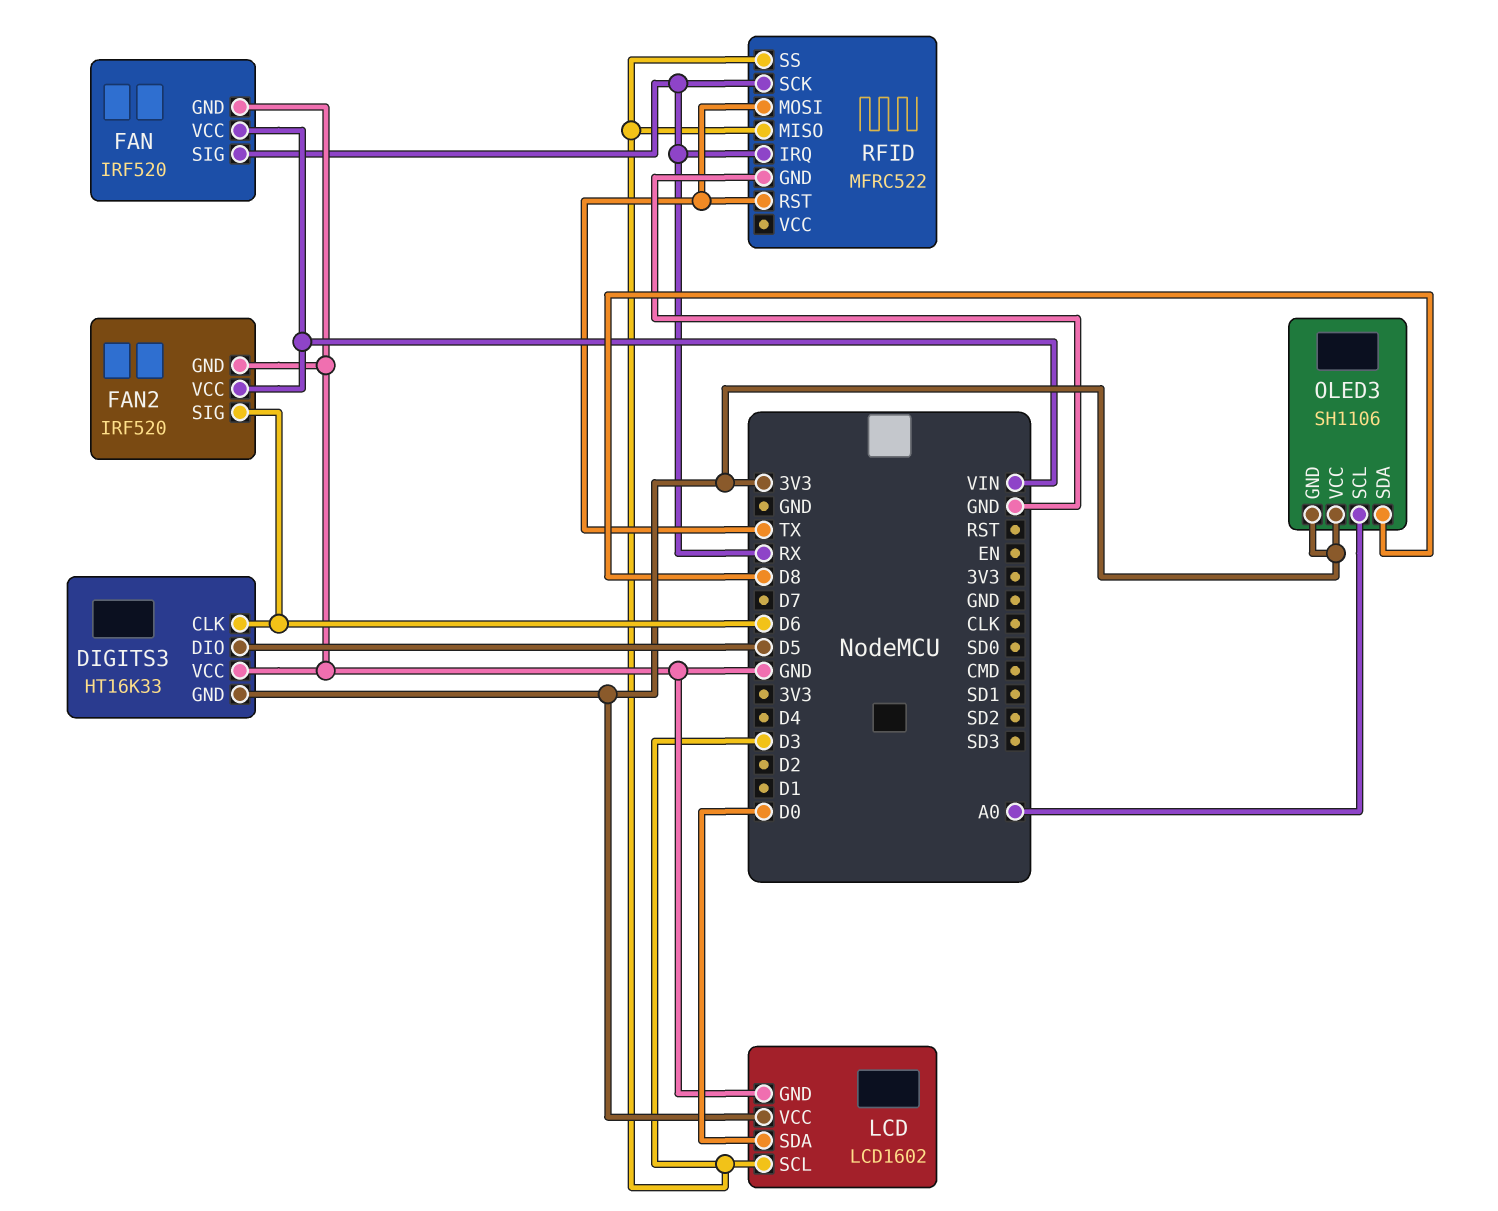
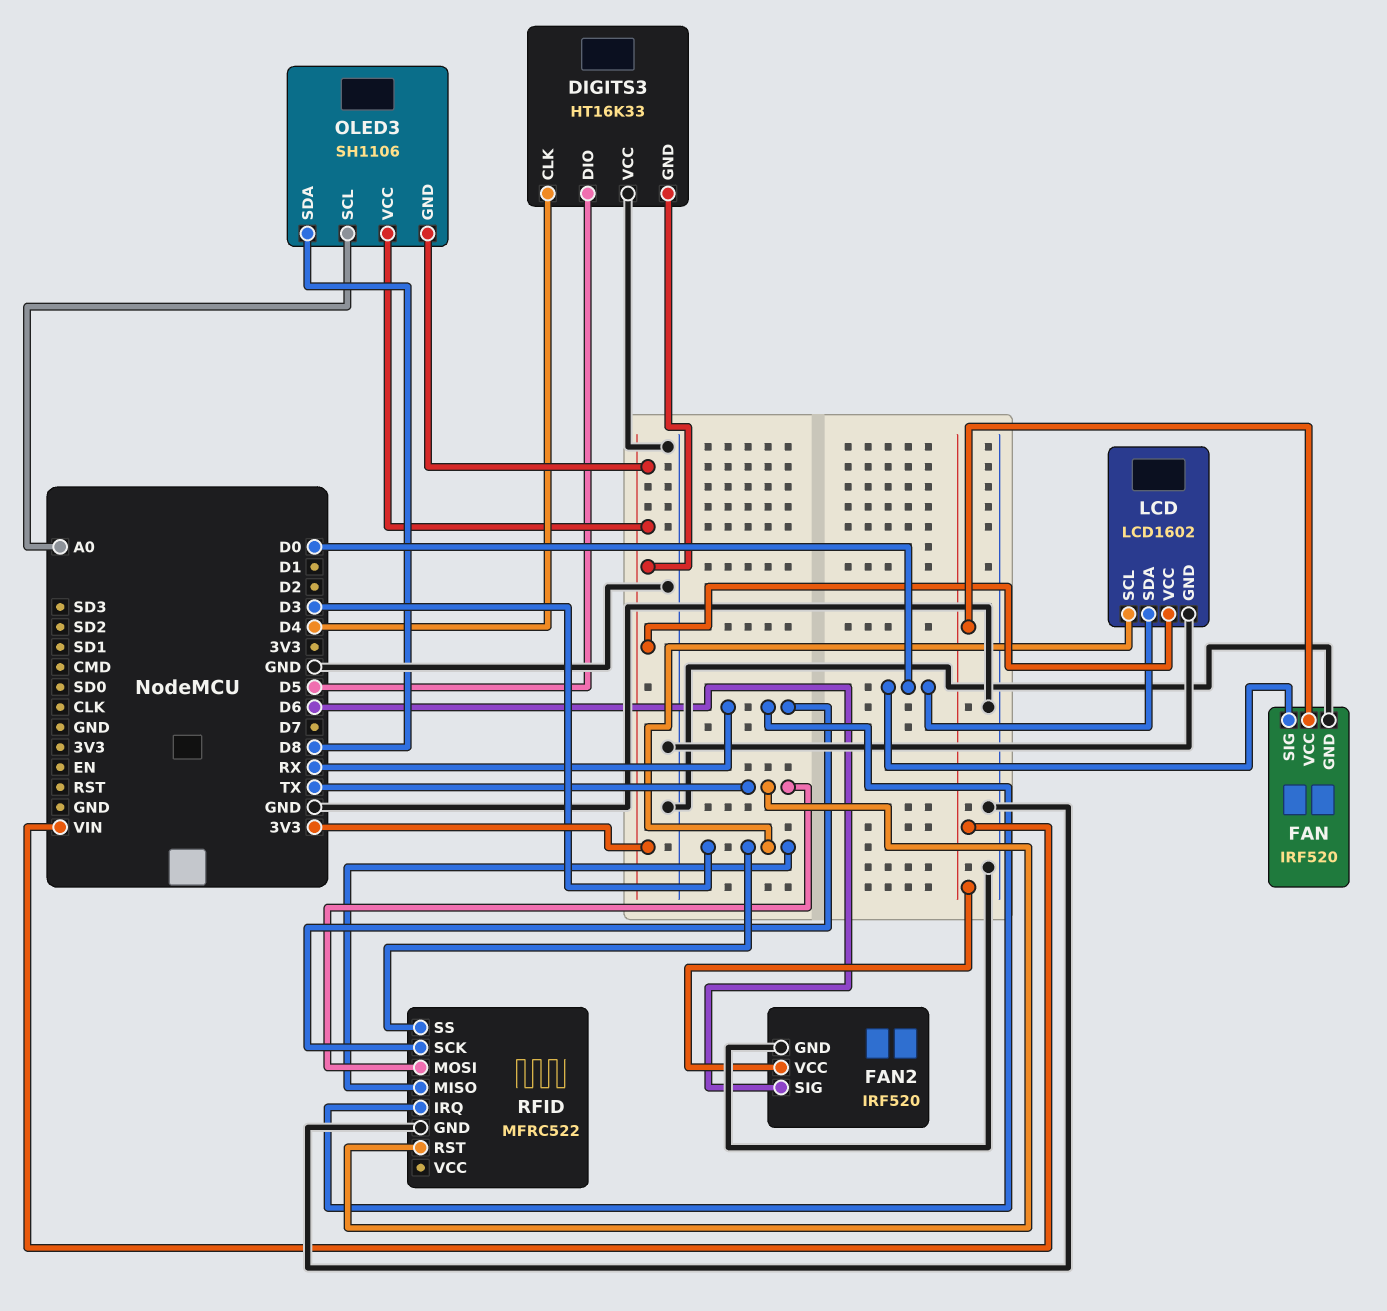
DIGITS3 pin CLK: D6 -> D4
FAN pin SIG: RX -> D0

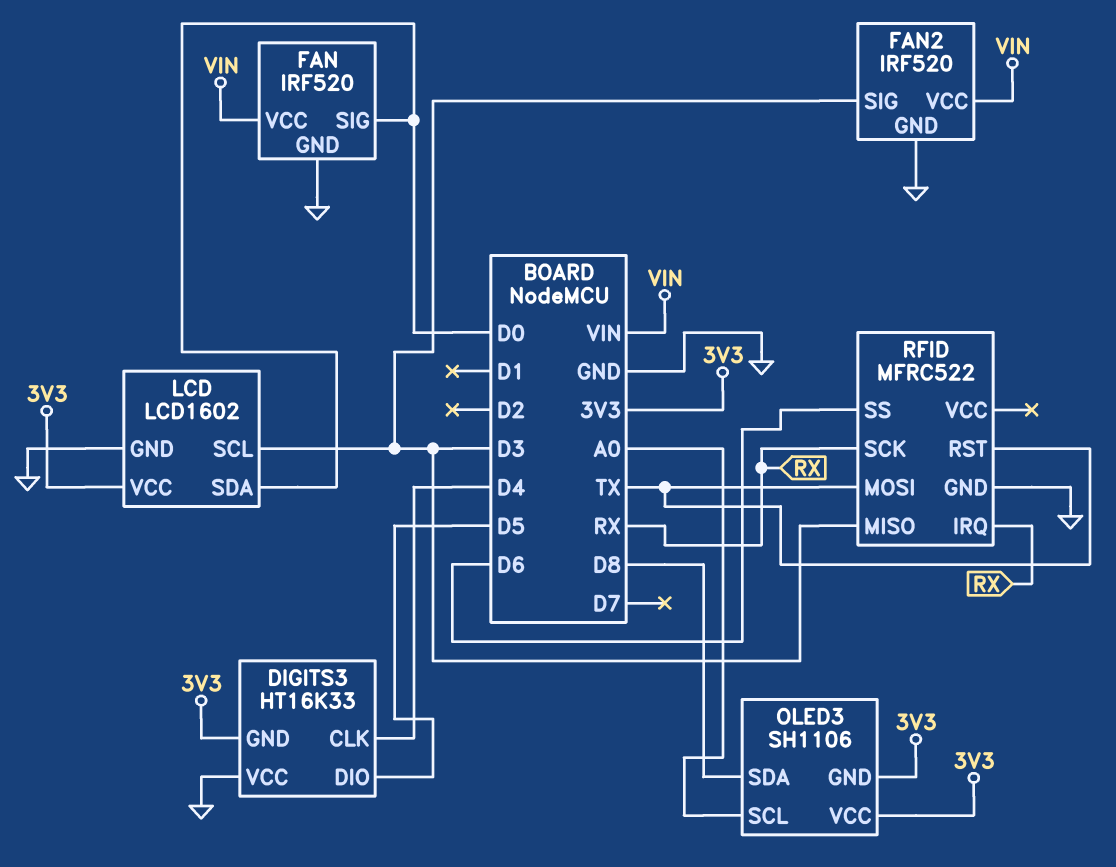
FAN2 pin SIG: D6 -> D3
RFID pin SS: D3 -> D6

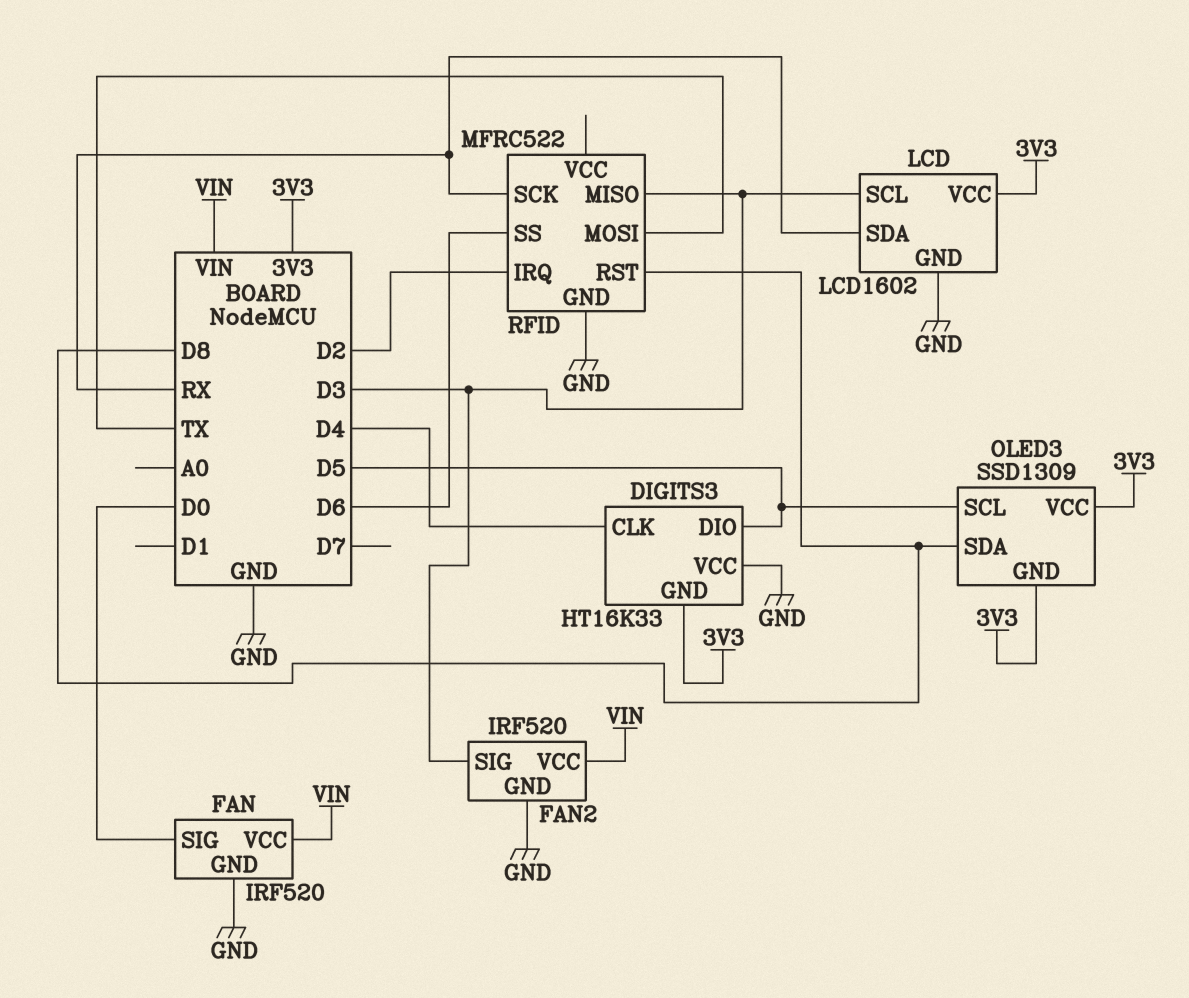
LCD pin SDA: D0 -> RX
OLED3: SH1106 -> SSD1309
OLED3 pin SCL: A0 -> D5
RFID pin IRQ: RX -> D2
RFID pin RST: TX -> D8

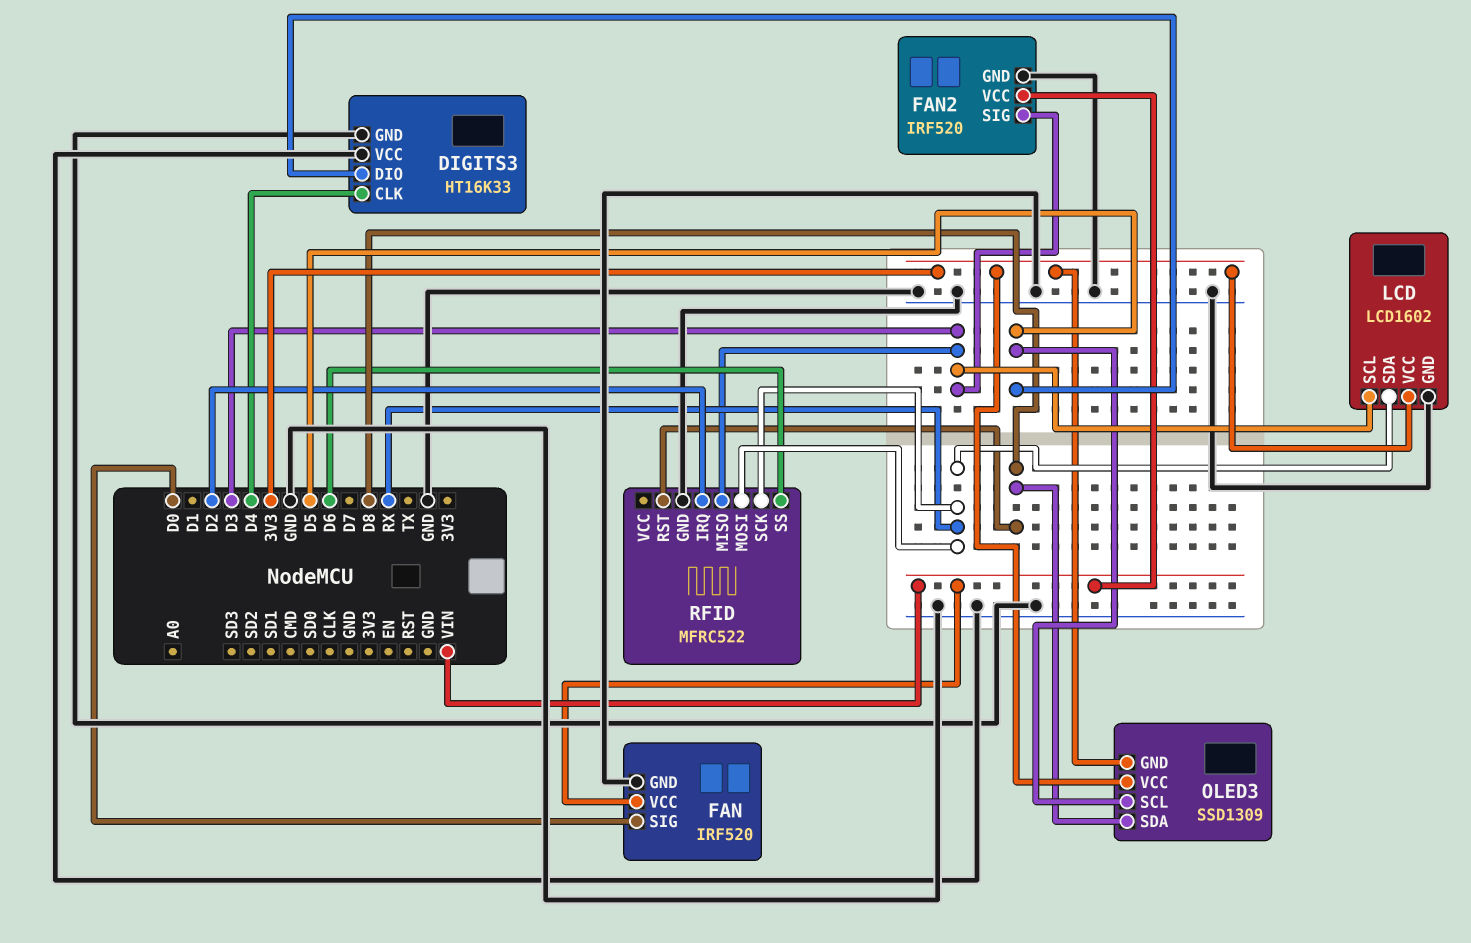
DIGITS3 pin GND: 3V3 -> GND
RFID pin MOSI: TX -> RX

